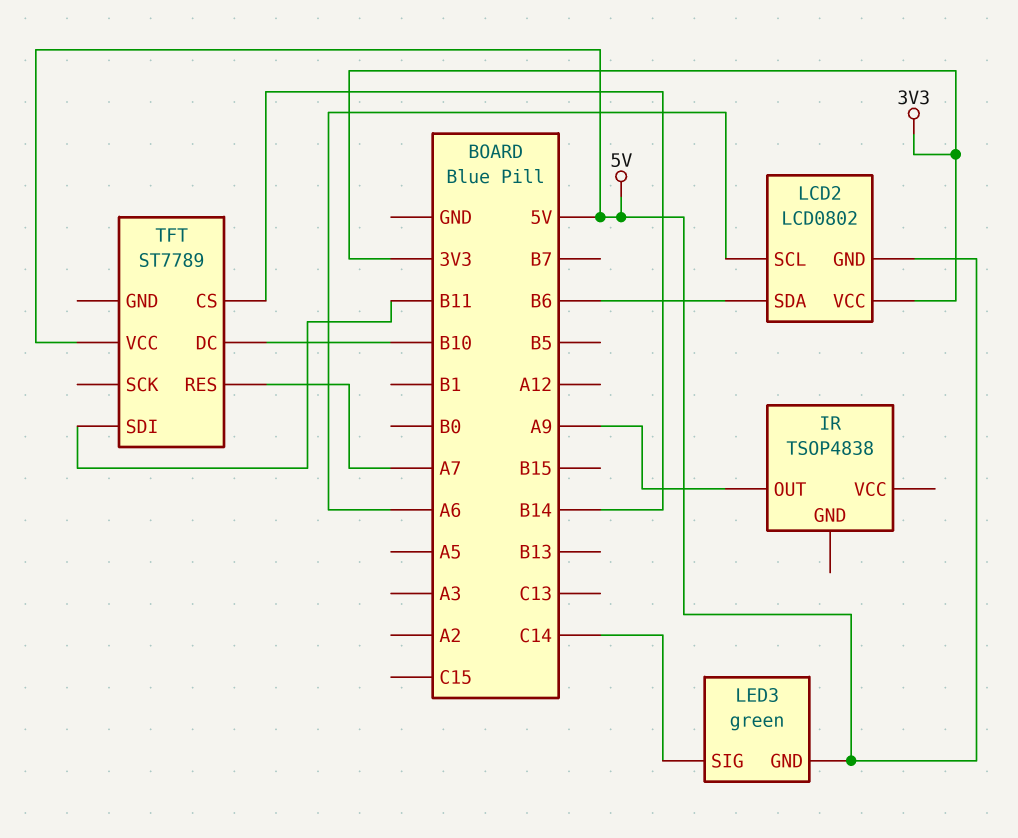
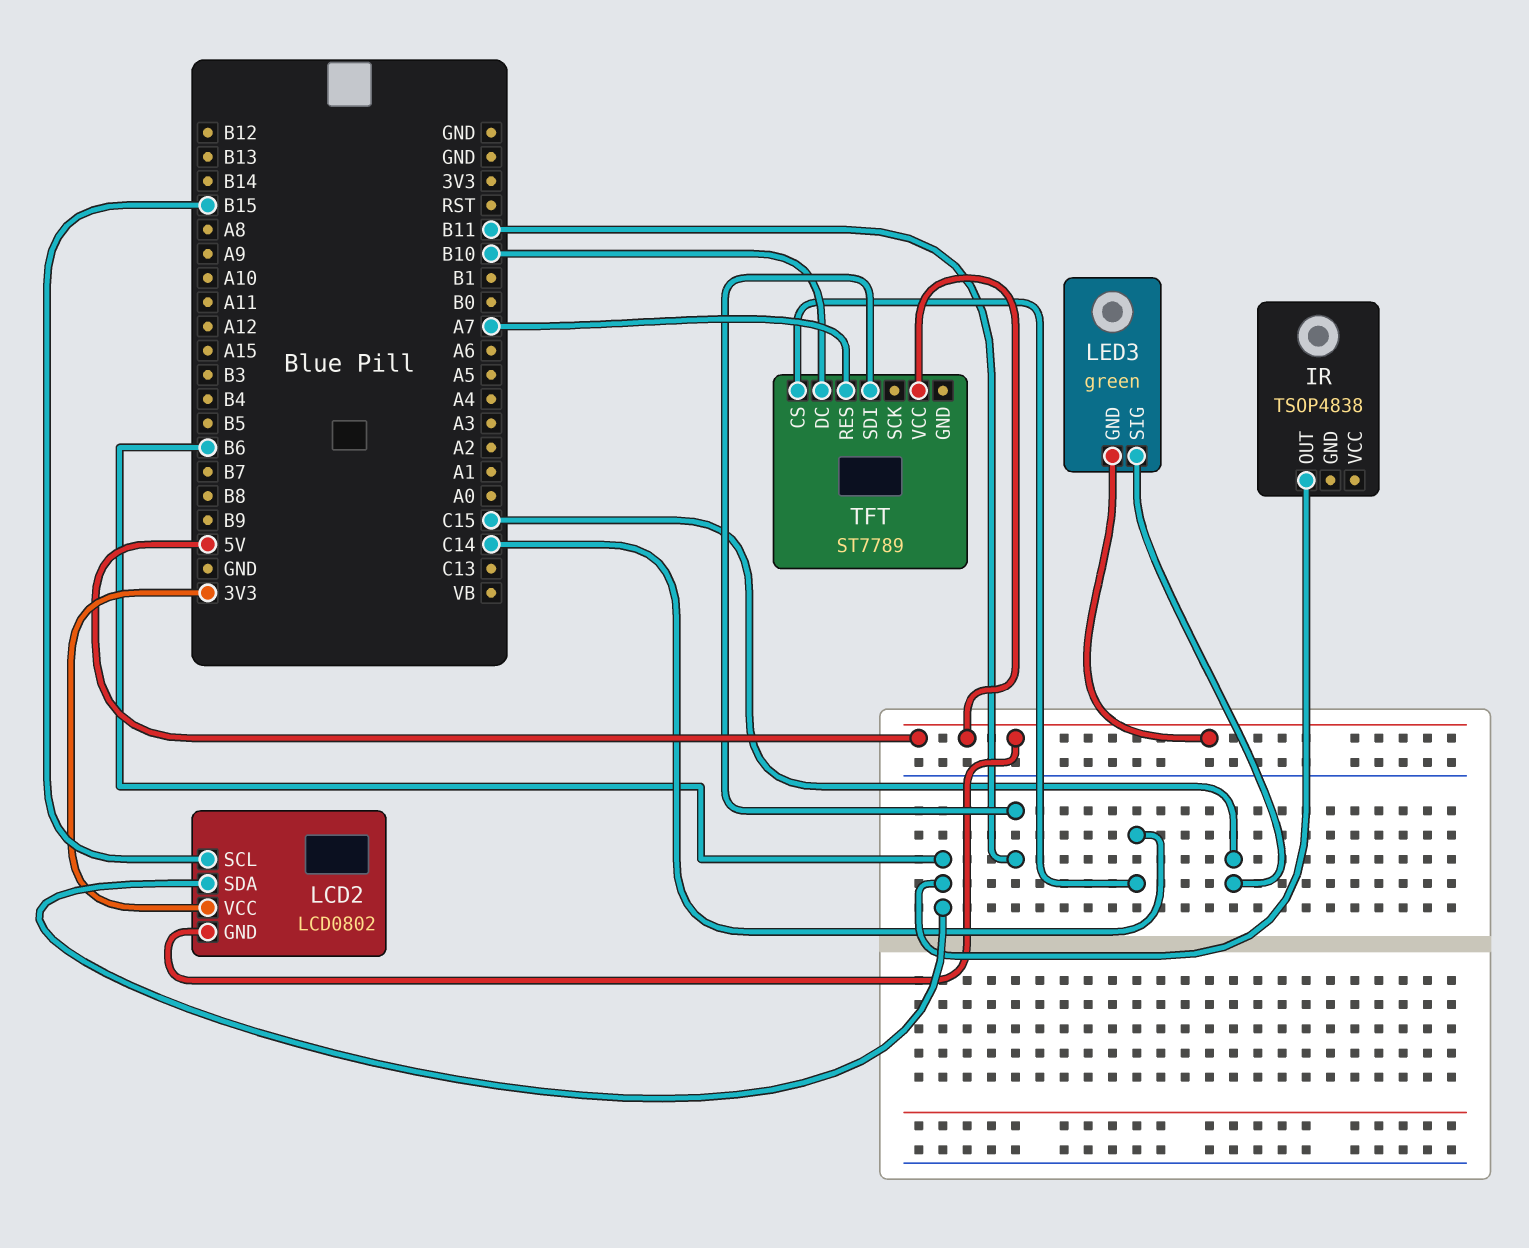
IR pin OUT: A9 -> B6
LCD2 pin SCL: A6 -> B15
LED3 pin SIG: C14 -> C15
TFT pin CS: B14 -> C14

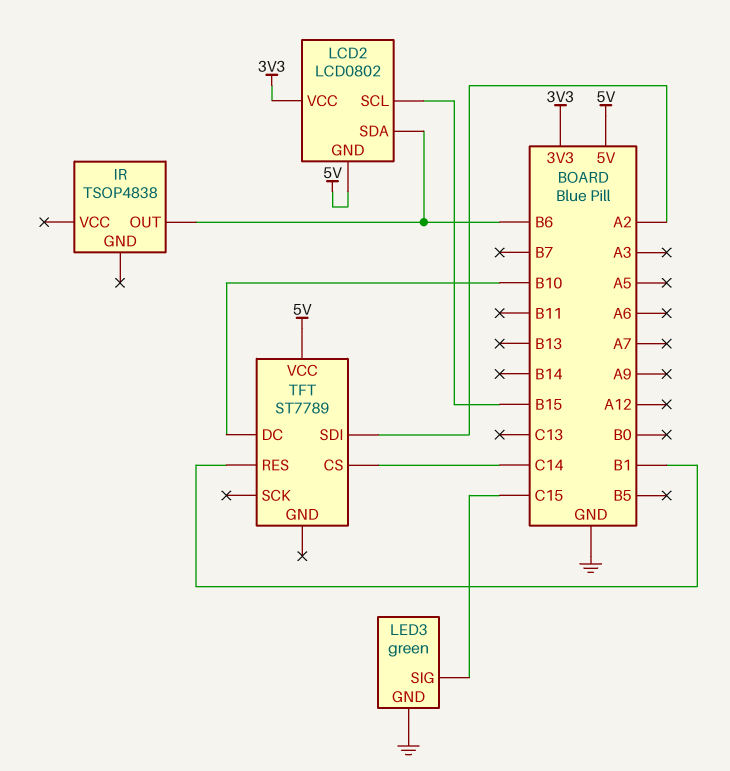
LED3 pin GND: 5V -> GND
TFT pin RES: A7 -> B1
TFT pin SDI: B11 -> A2

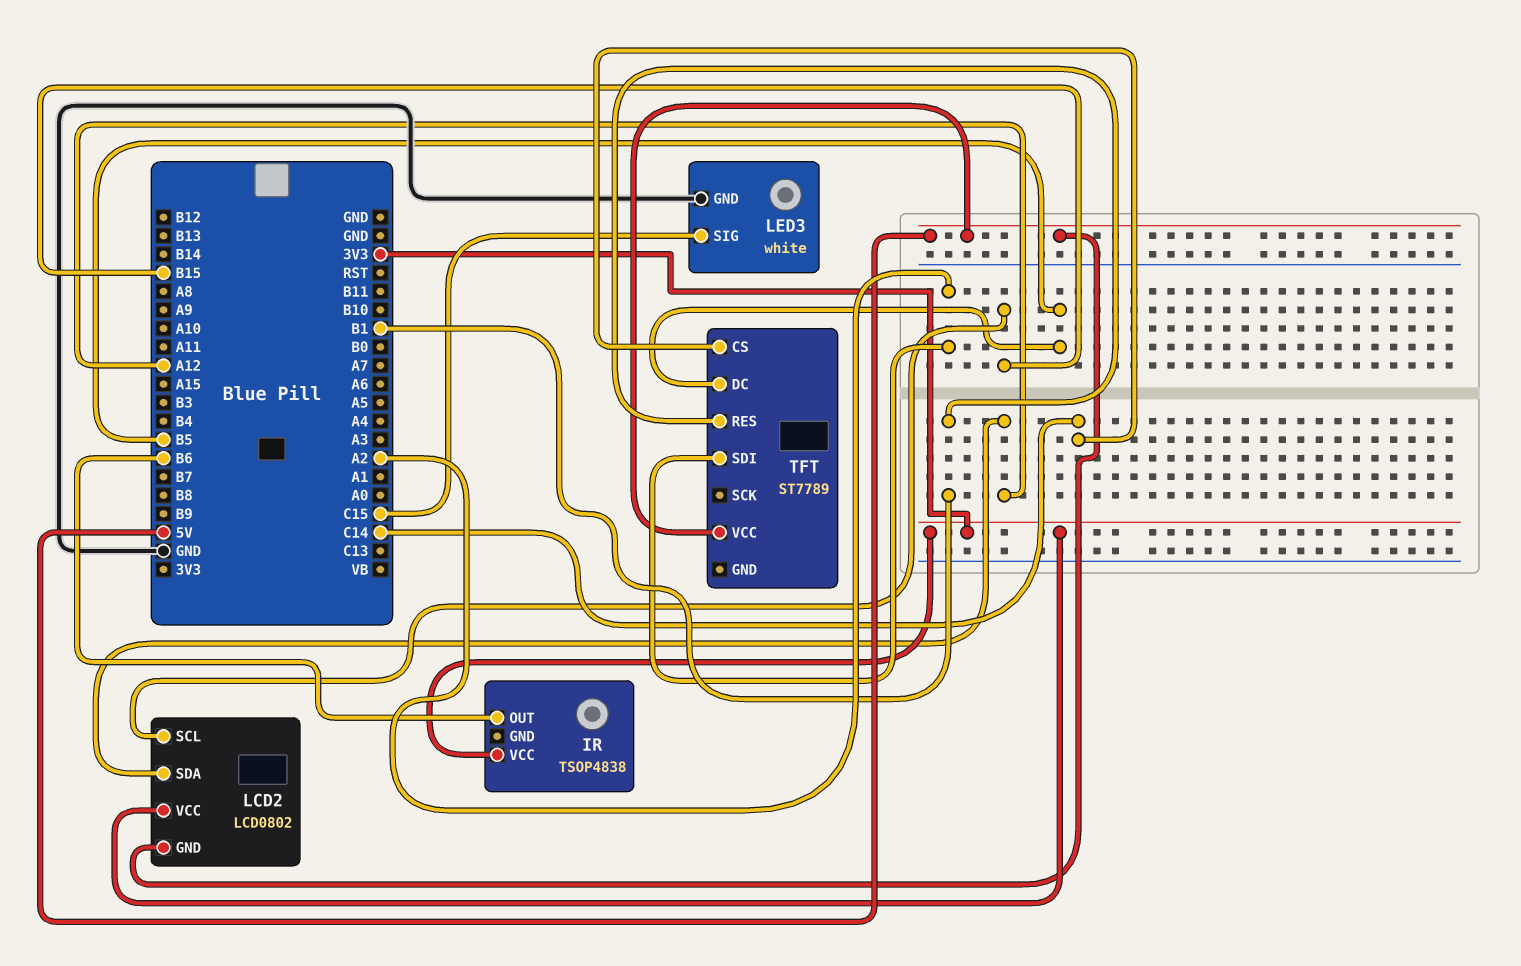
IR pin VCC: none -> 3V3
LCD2 pin SDA: B6 -> A12
LED3: green -> white
TFT pin DC: B10 -> B5

